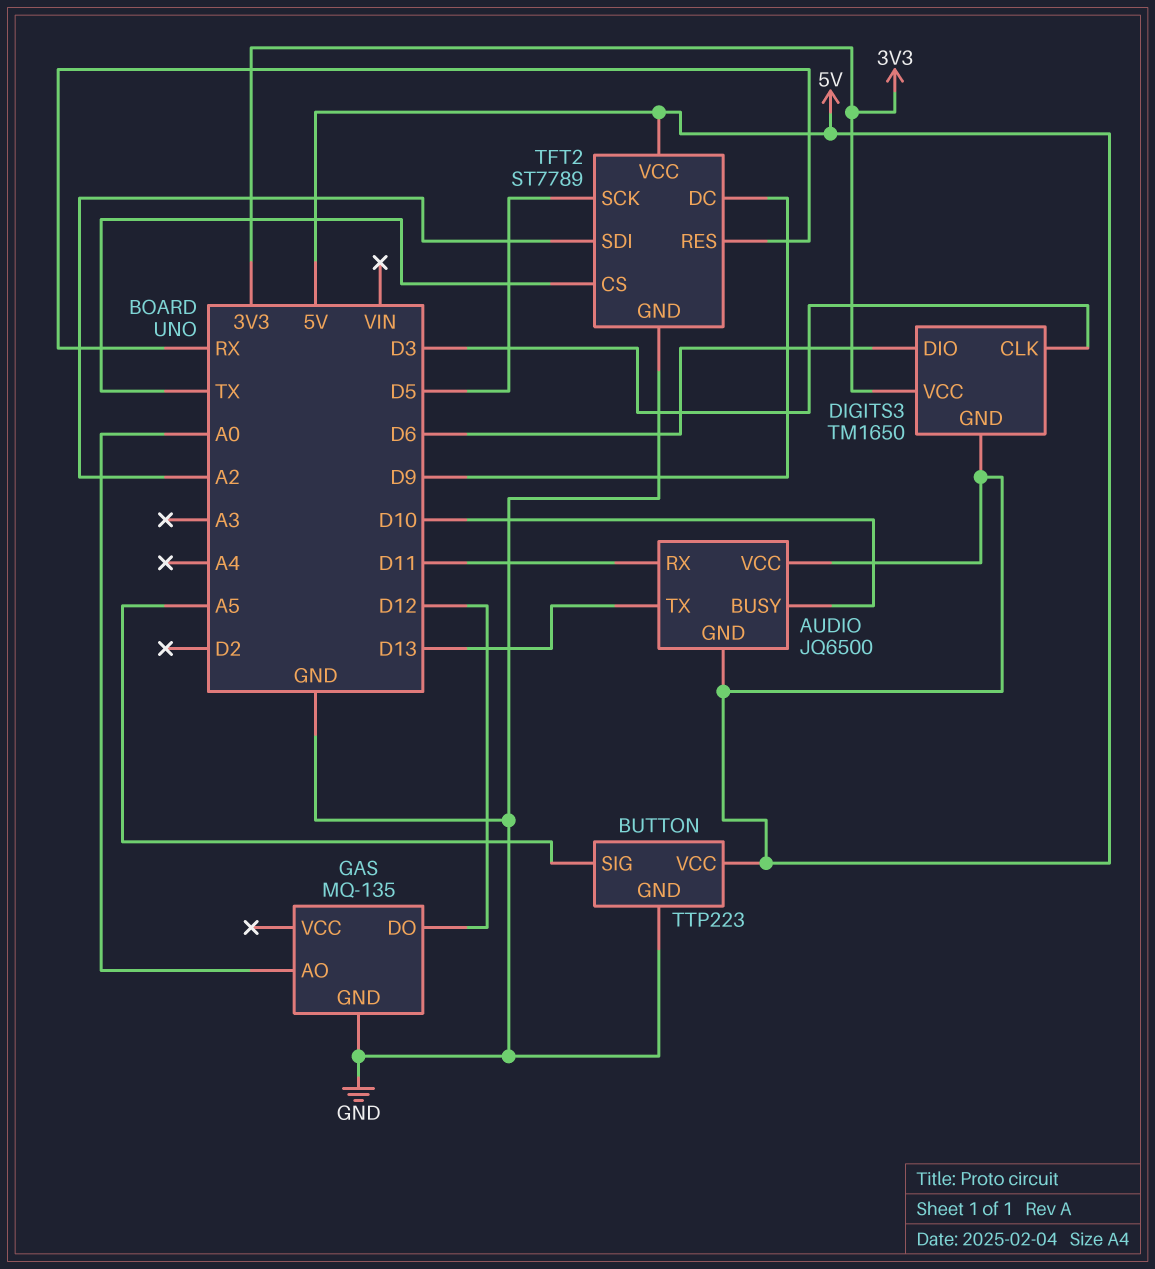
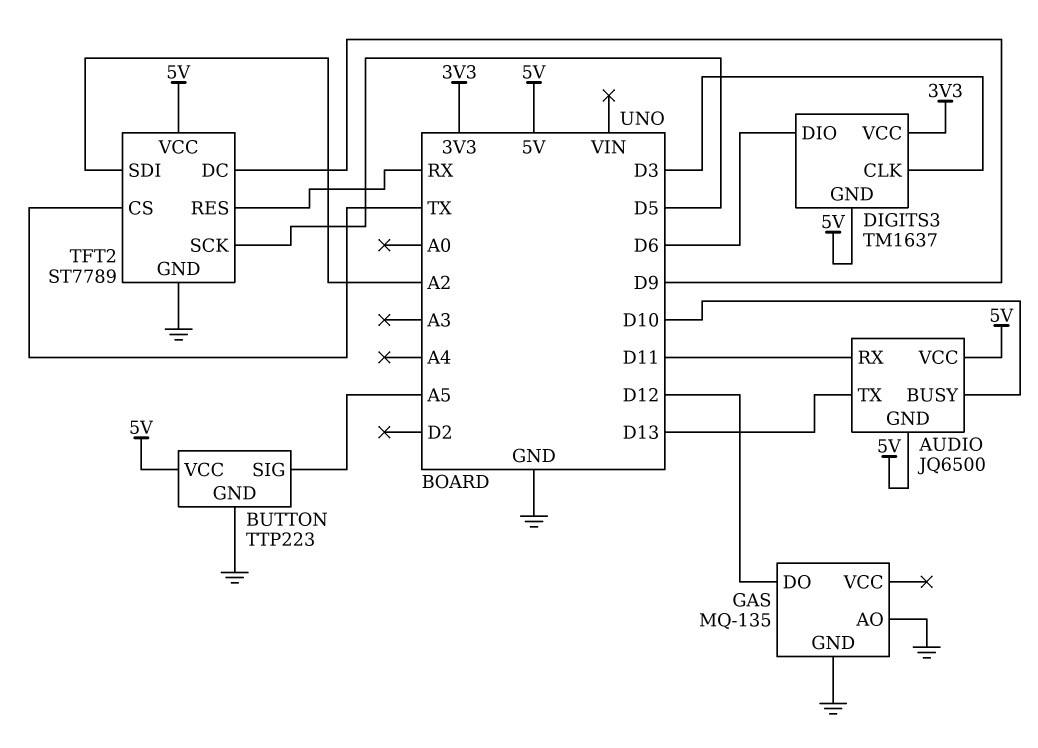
DIGITS3: TM1650 -> TM1637
GAS pin AO: A0 -> GND

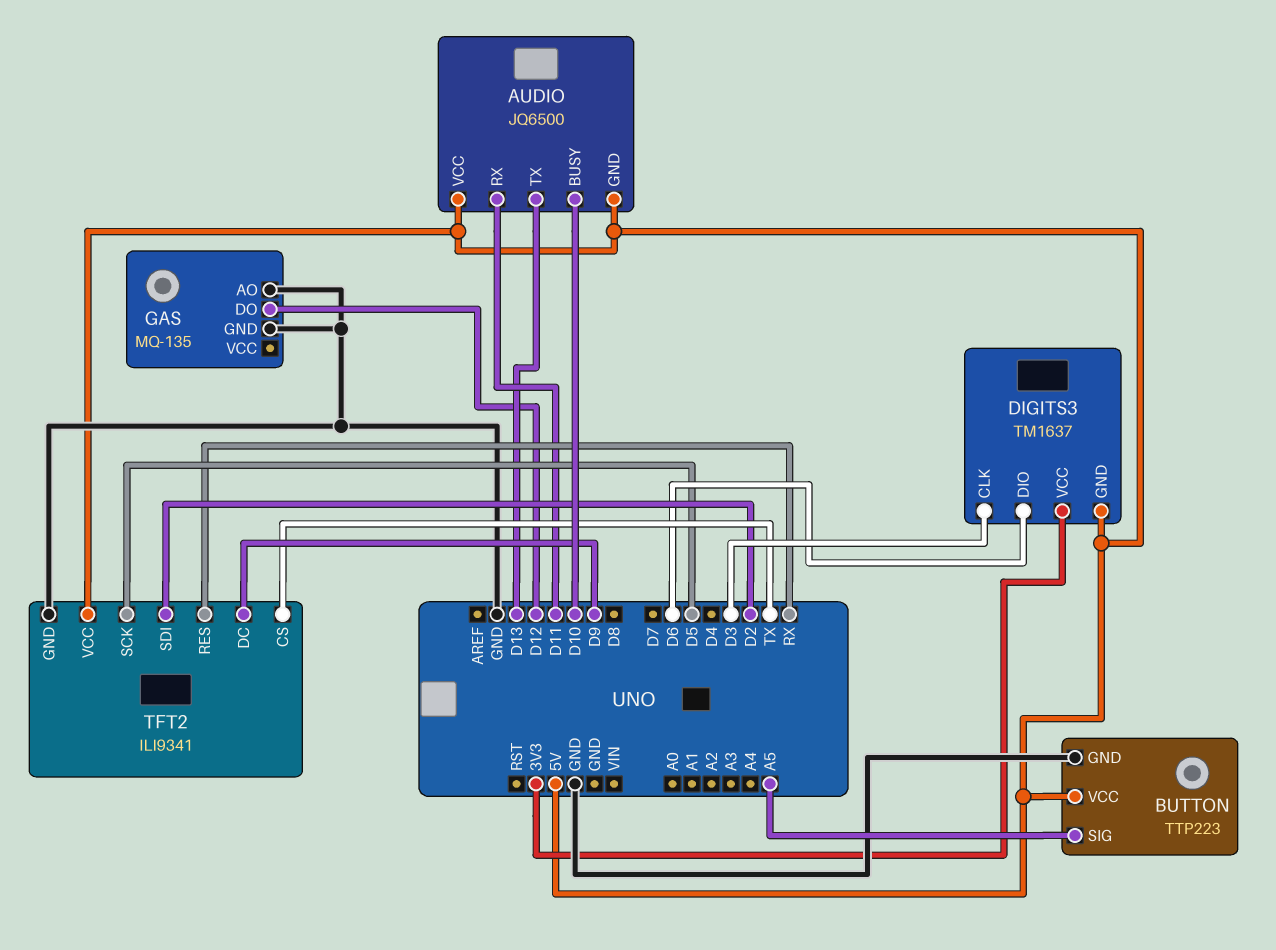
TFT2: ST7789 -> ILI9341
TFT2 pin SDI: A2 -> D2

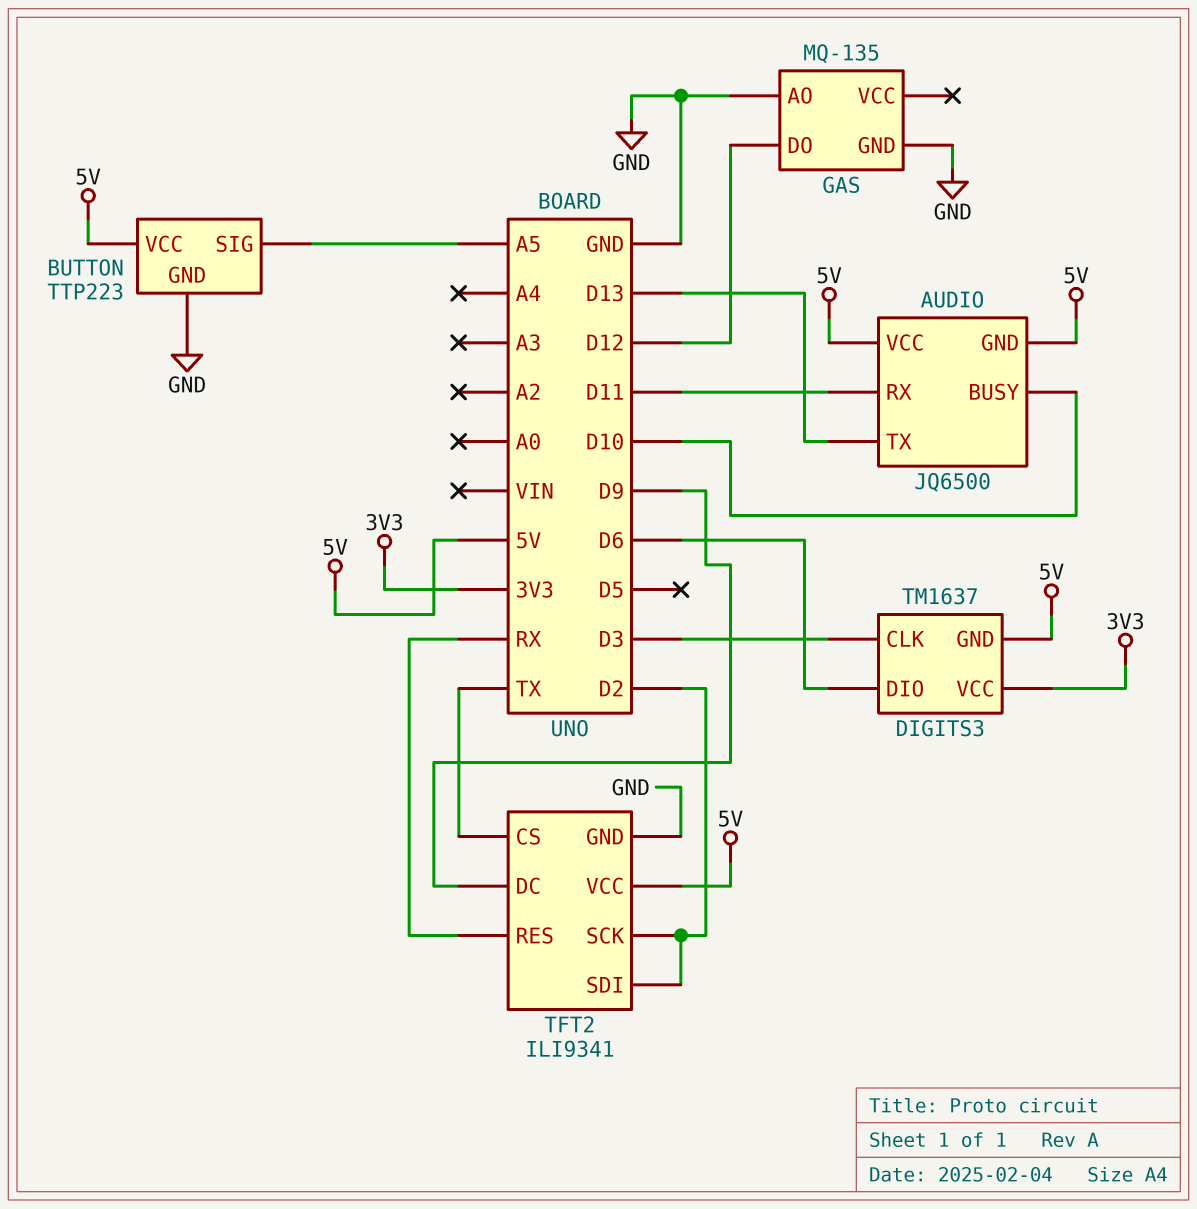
TFT2 pin SCK: D5 -> D2

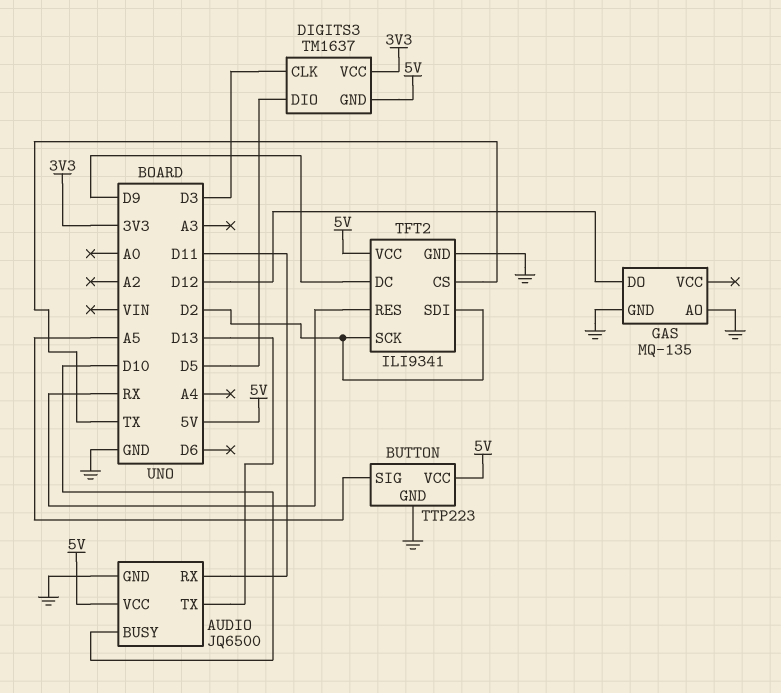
AUDIO pin GND: 5V -> GND
DIGITS3 pin DIO: D6 -> D5

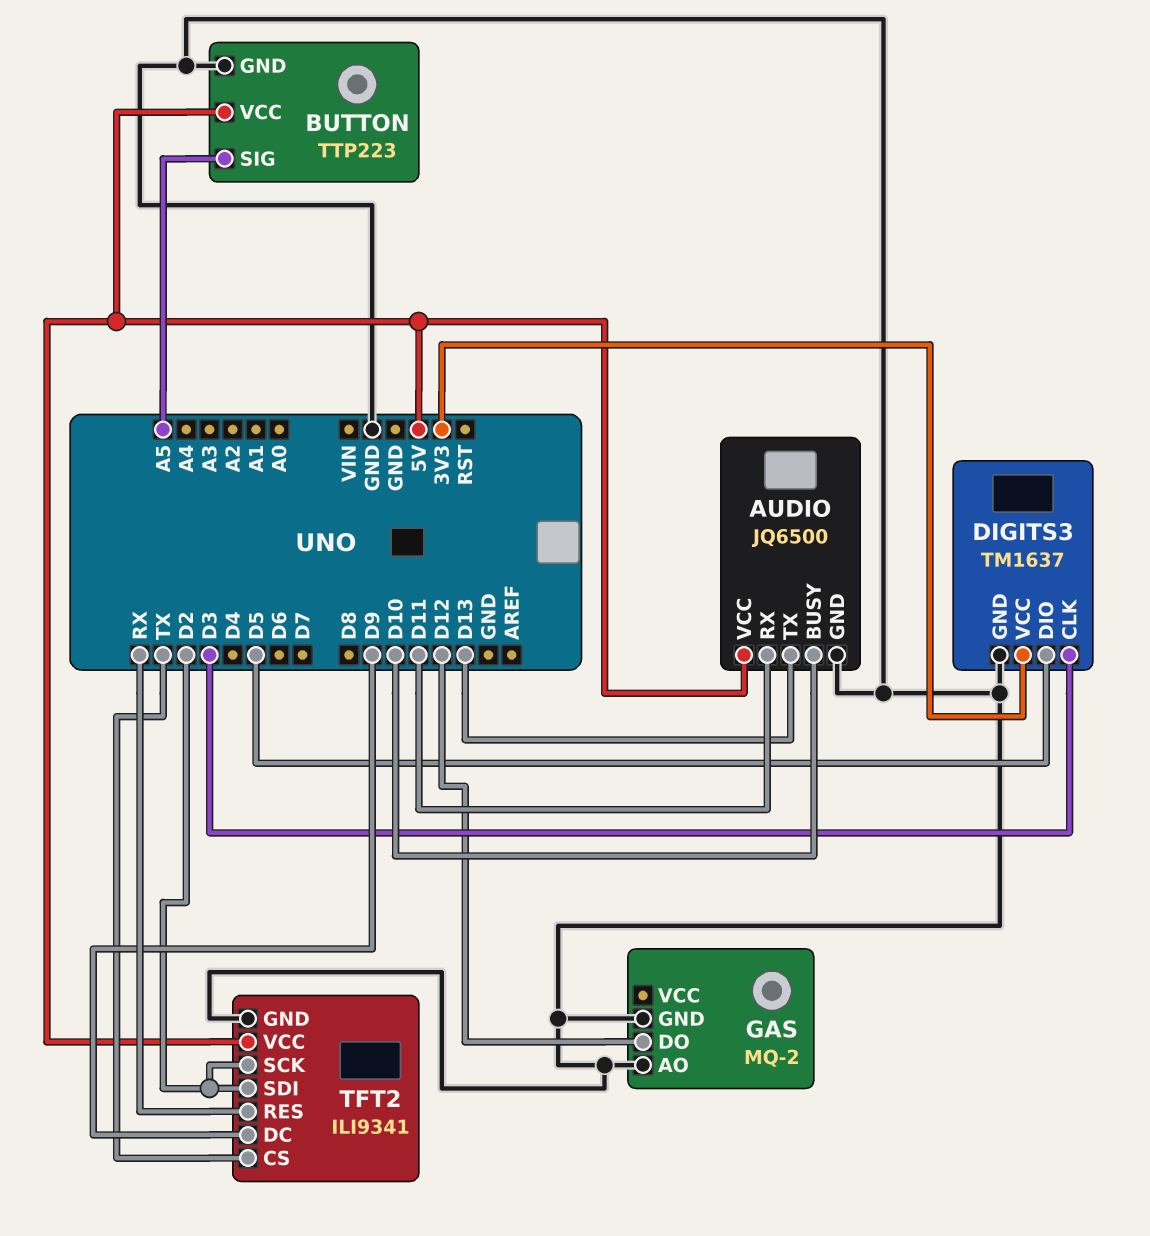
DIGITS3 pin GND: 5V -> GND
GAS: MQ-135 -> MQ-2

